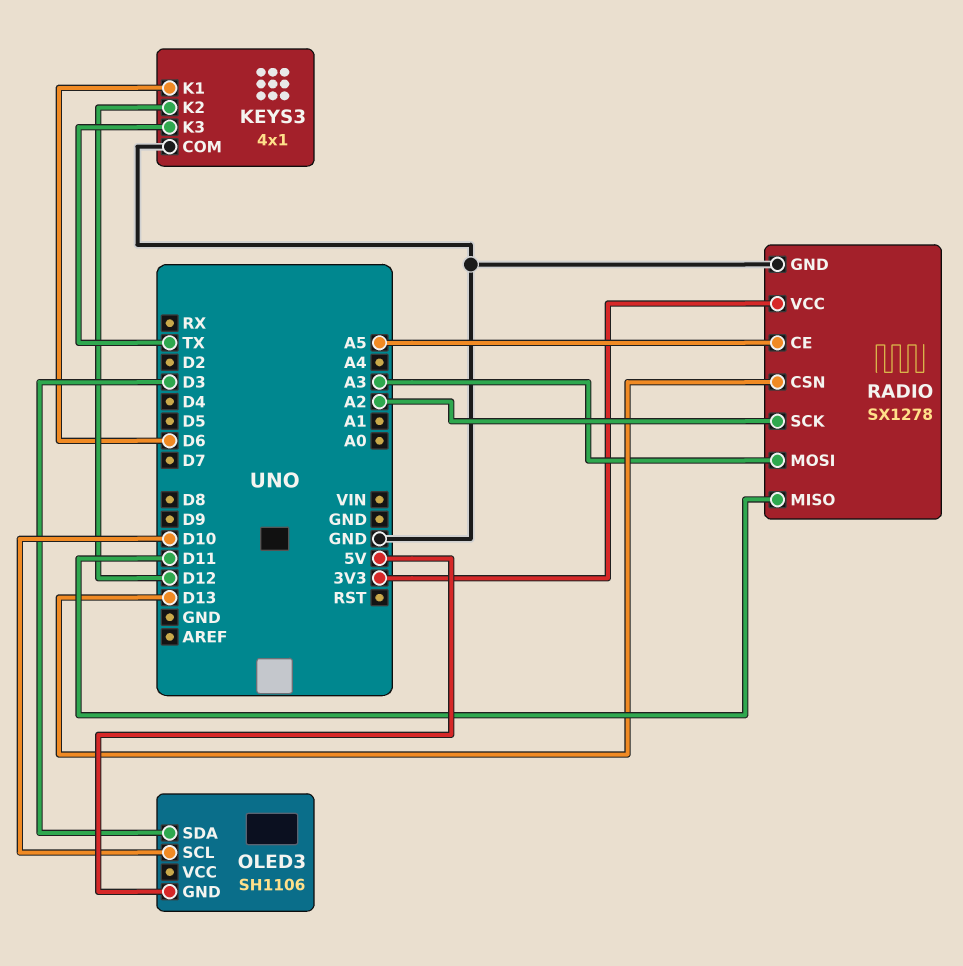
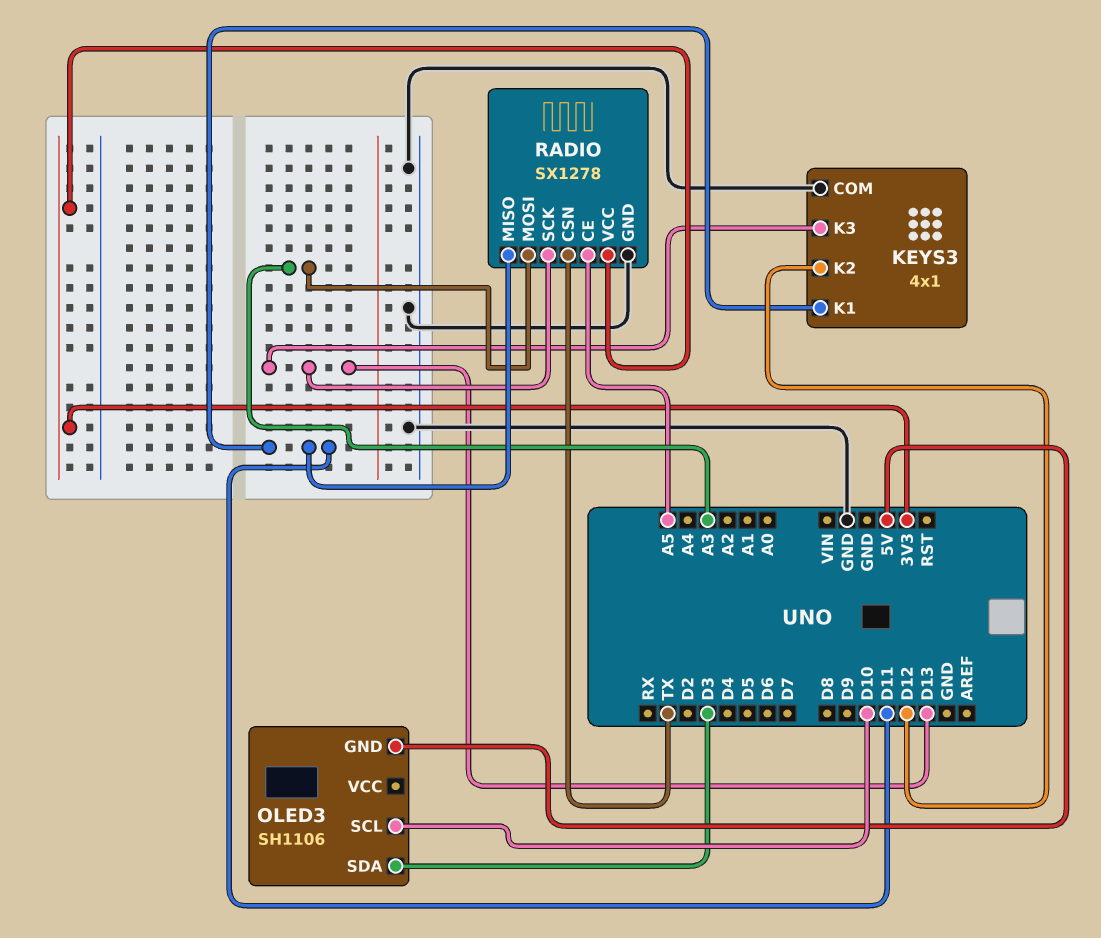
KEYS3 pin K1: D6 -> D11
KEYS3 pin K3: TX -> D13
RADIO pin CSN: D13 -> TX
RADIO pin SCK: A2 -> D13

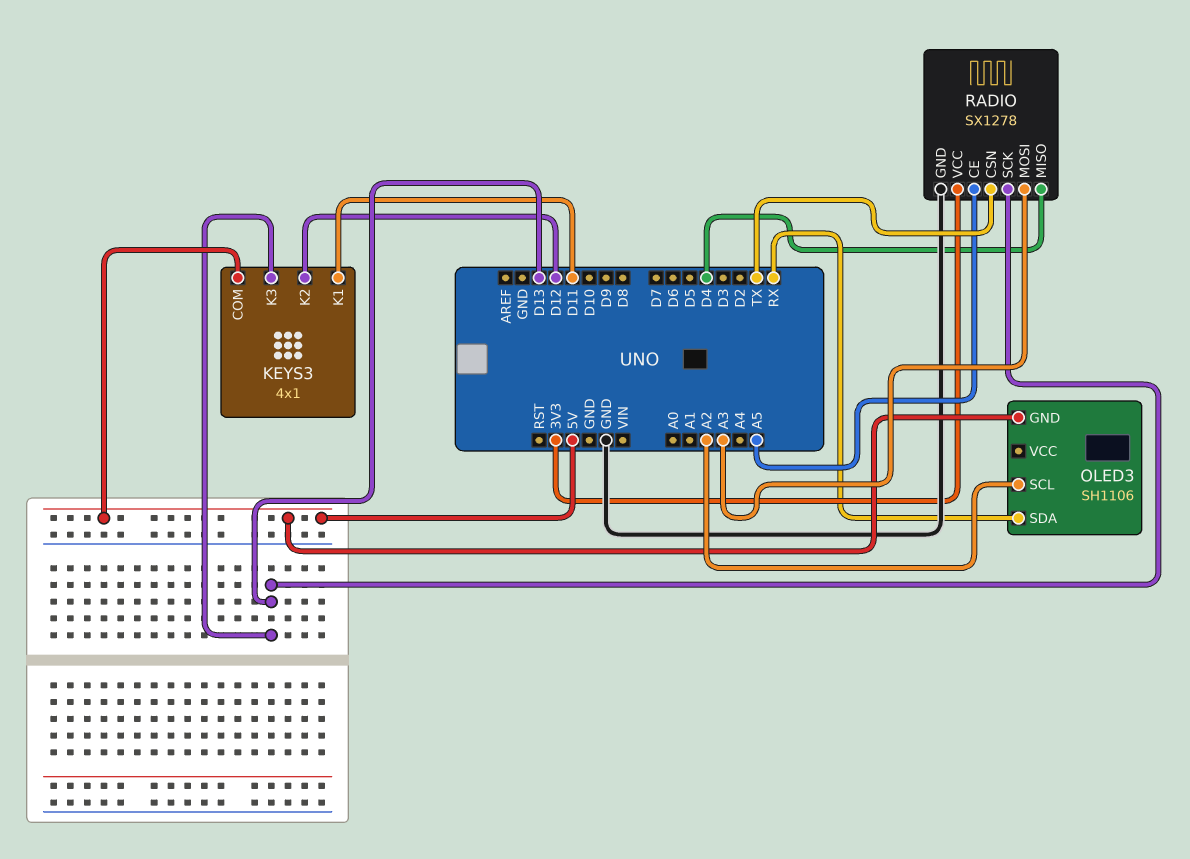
KEYS3 pin COM: GND -> 5V
OLED3 pin SCL: D10 -> A2
OLED3 pin SDA: D3 -> RX
RADIO pin MISO: D11 -> D4

